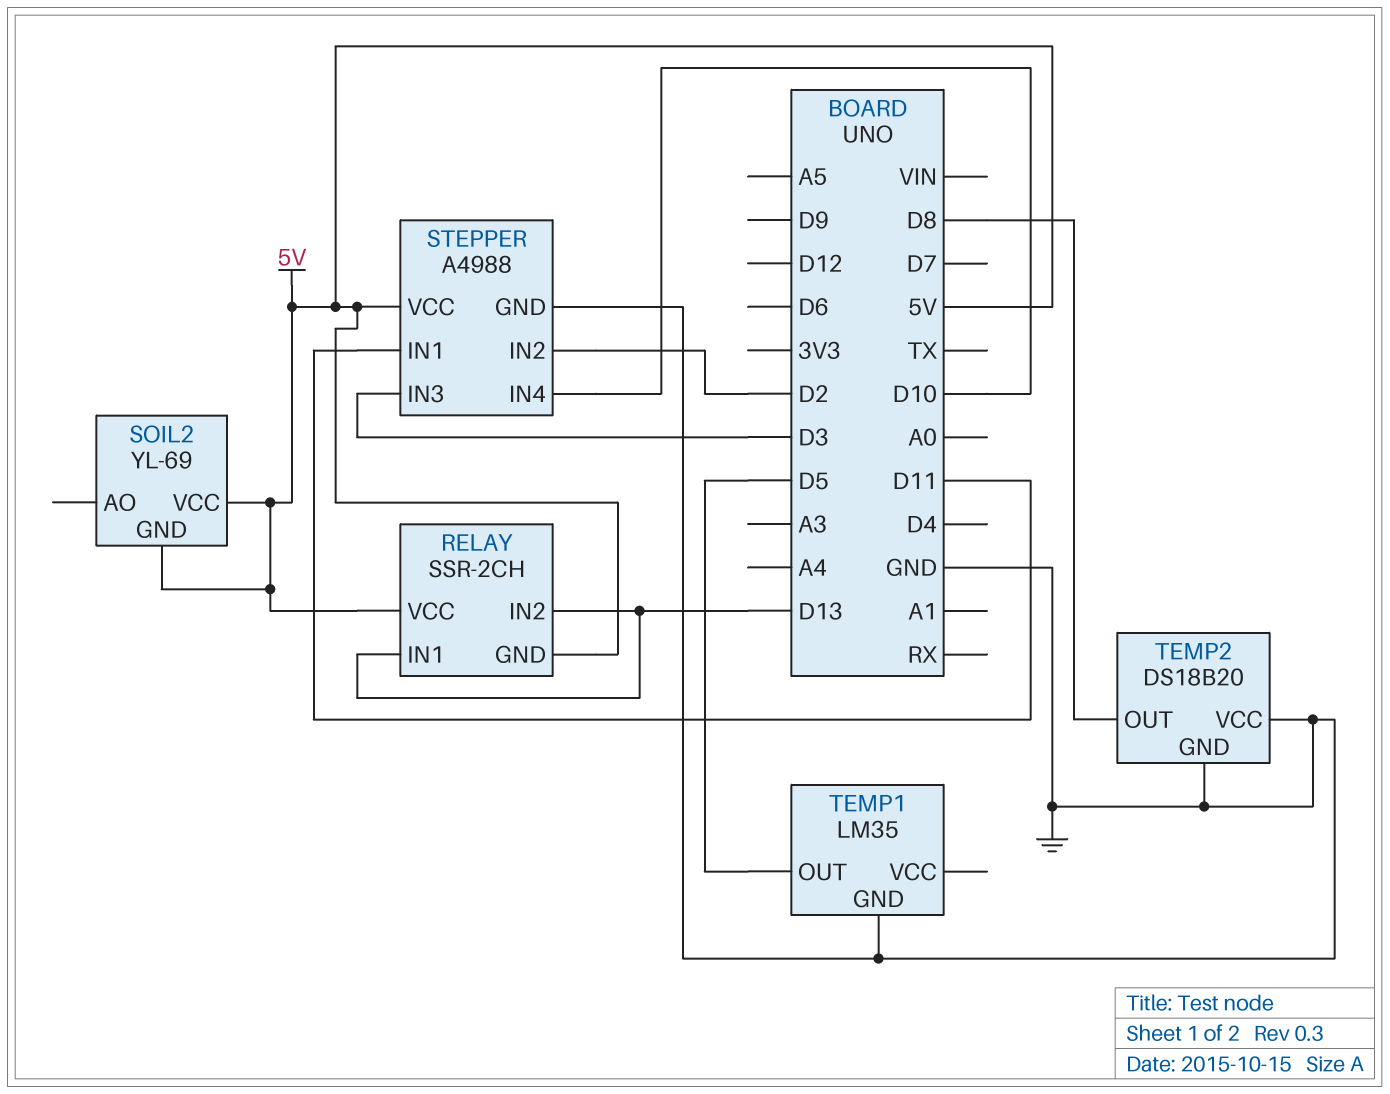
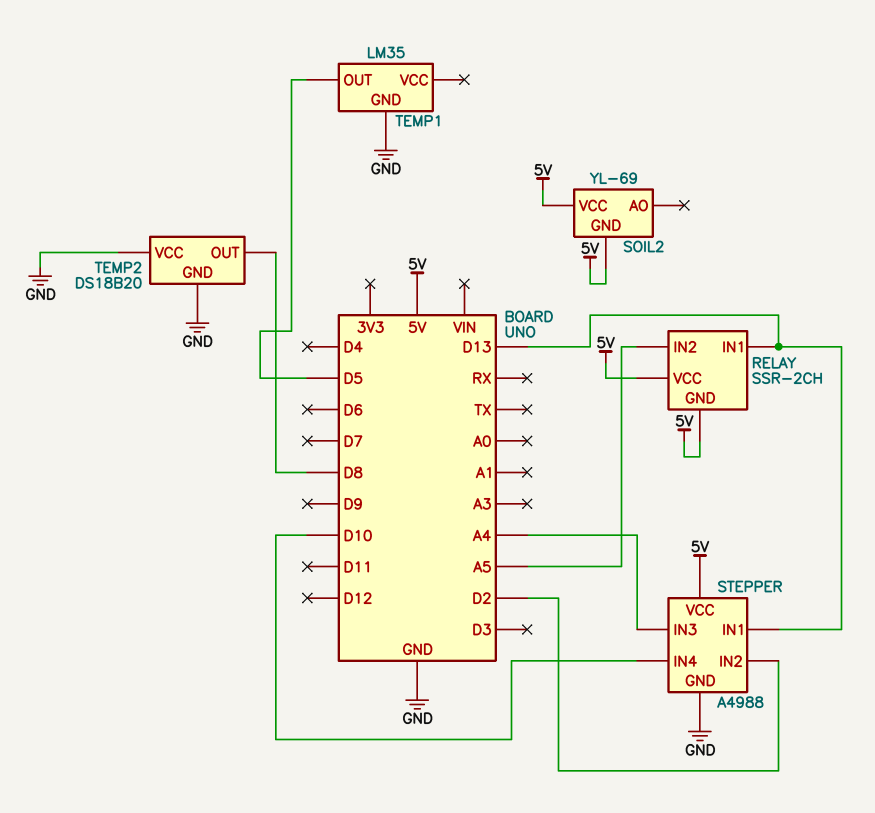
RELAY pin IN2: D13 -> A5
STEPPER pin IN1: D11 -> D13
STEPPER pin IN3: D3 -> A4

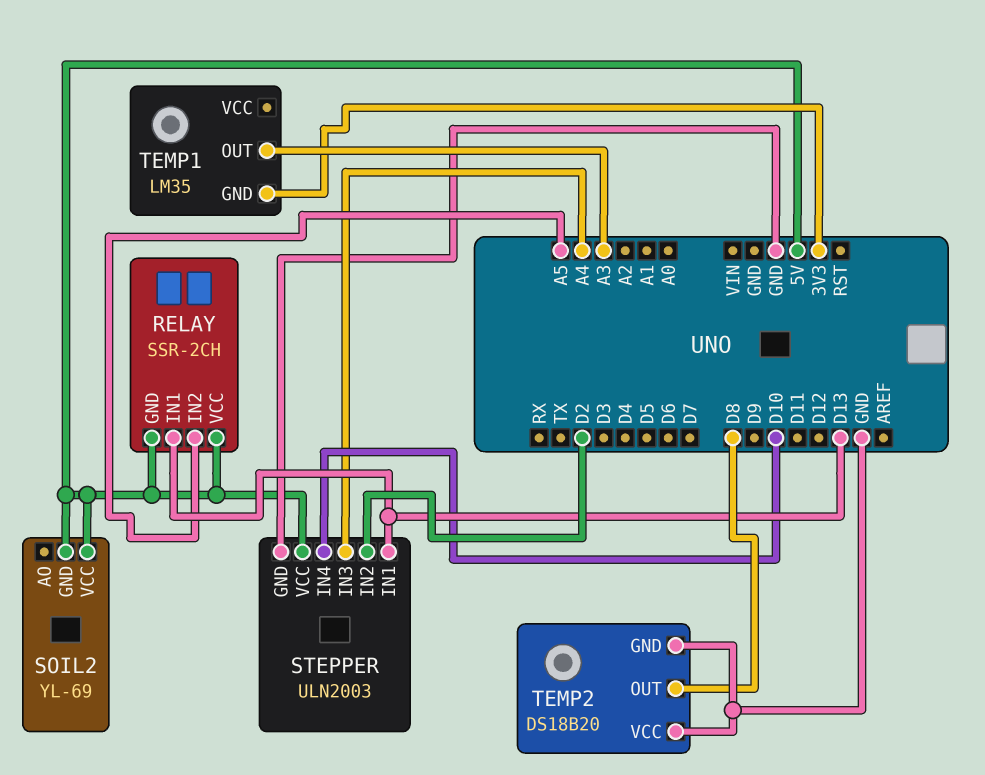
STEPPER: A4988 -> ULN2003
TEMP1 pin GND: GND -> 3V3
TEMP1 pin OUT: D5 -> A3

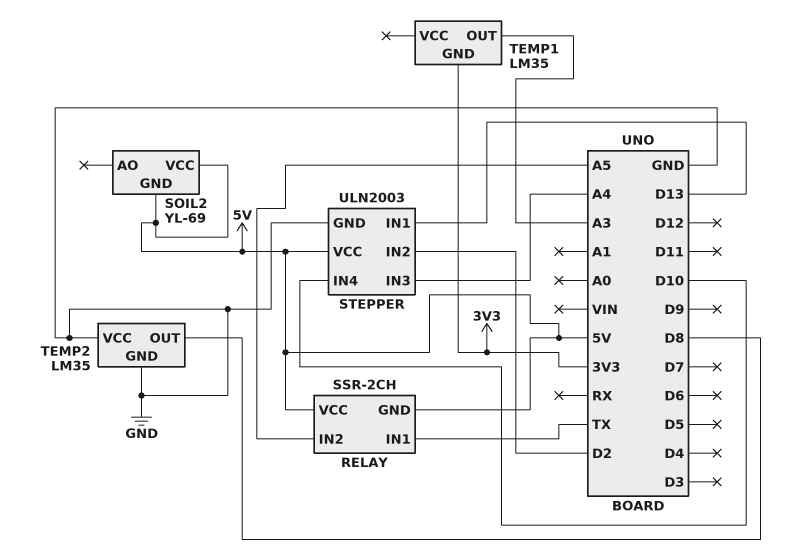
RELAY pin IN1: D13 -> TX
TEMP2: DS18B20 -> LM35

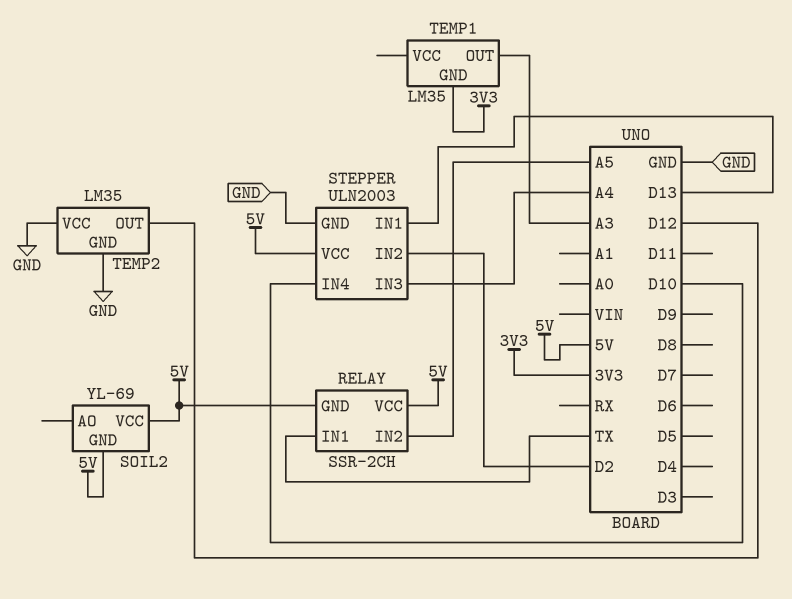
TEMP2 pin OUT: D8 -> D12

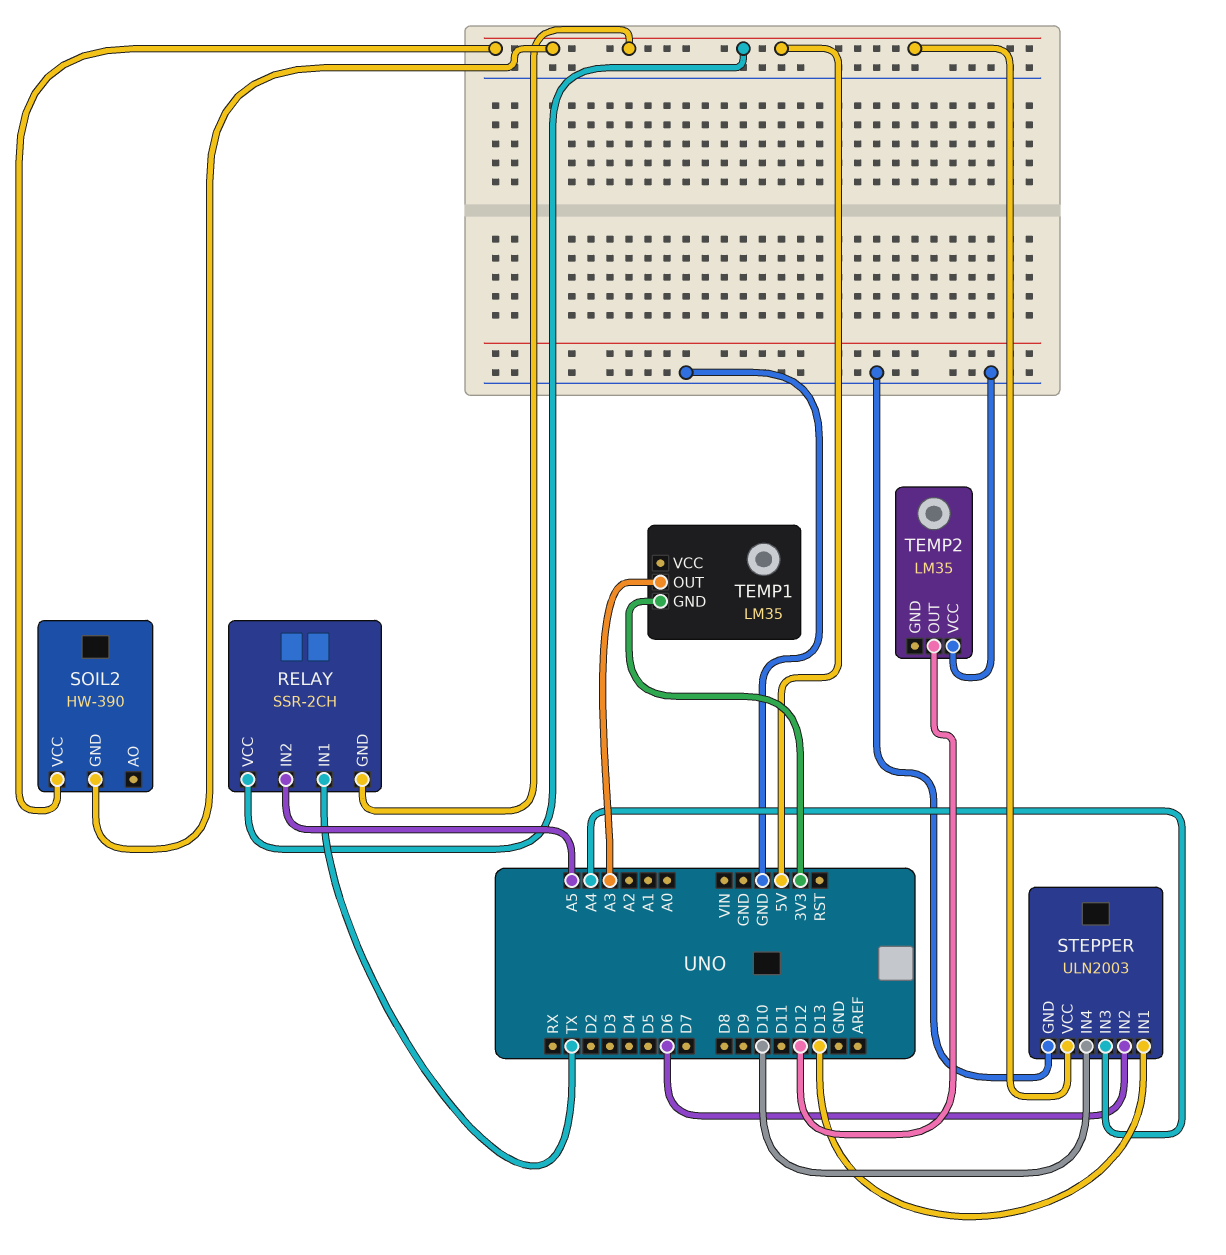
SOIL2: YL-69 -> HW-390
STEPPER pin IN2: D2 -> D6
TEMP2 pin GND: GND -> none

